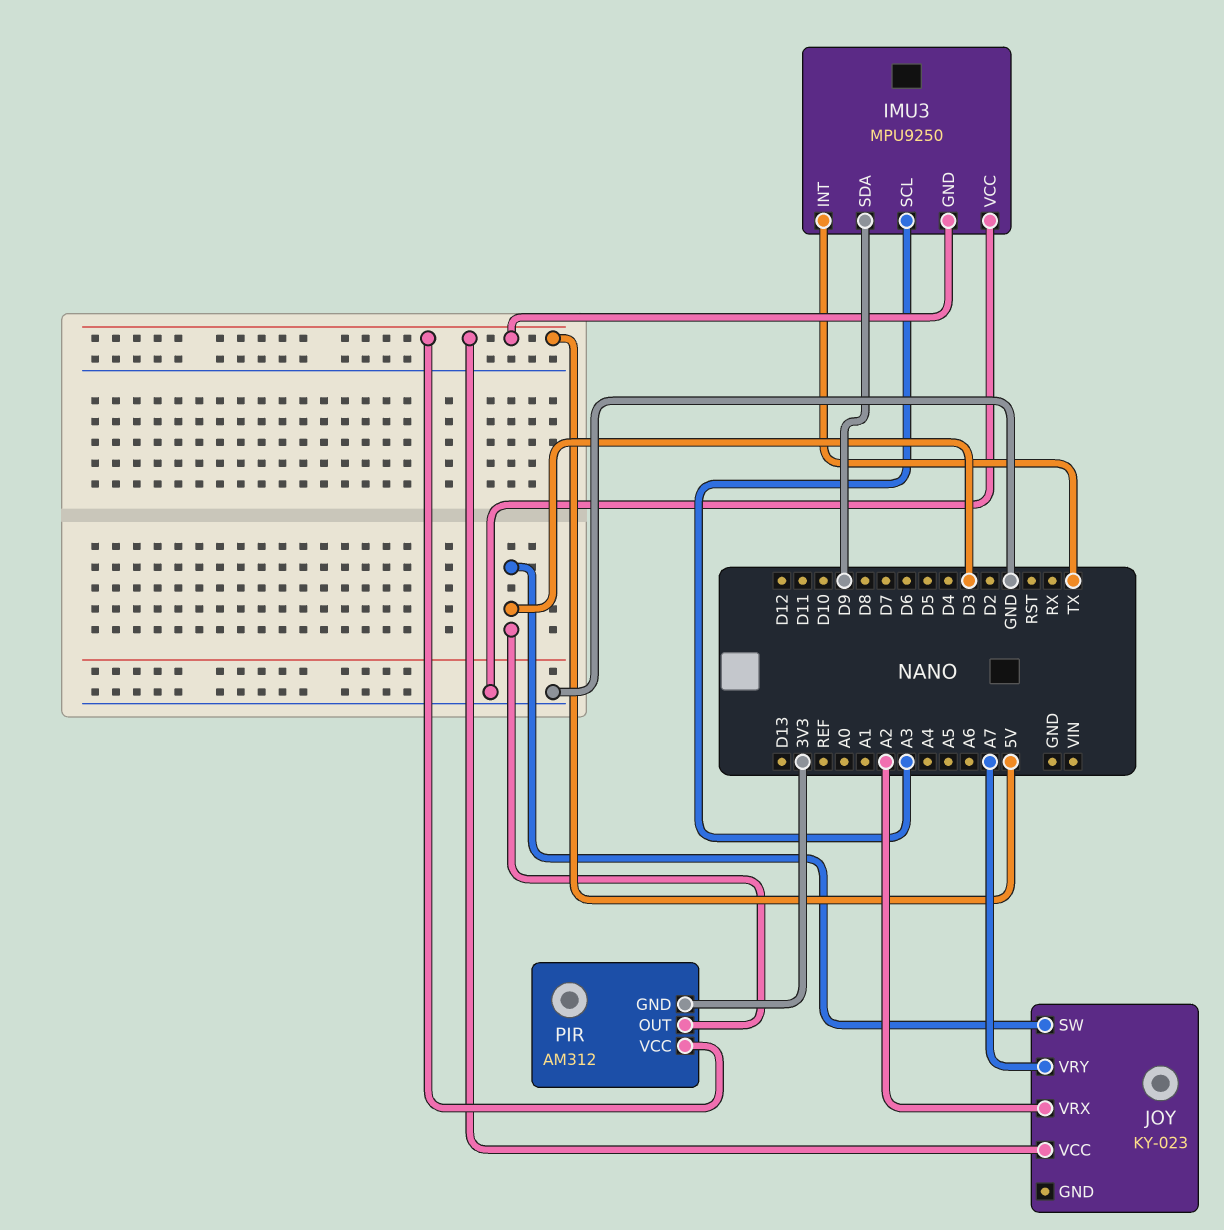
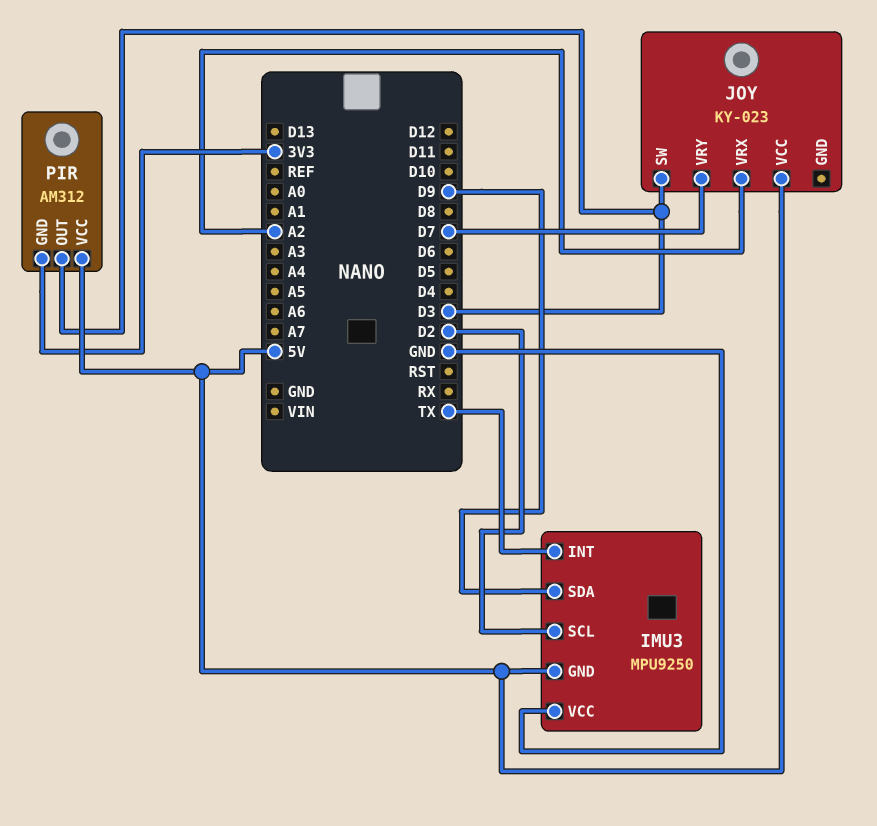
IMU3 pin SCL: A3 -> D2
JOY pin VRY: A7 -> D7

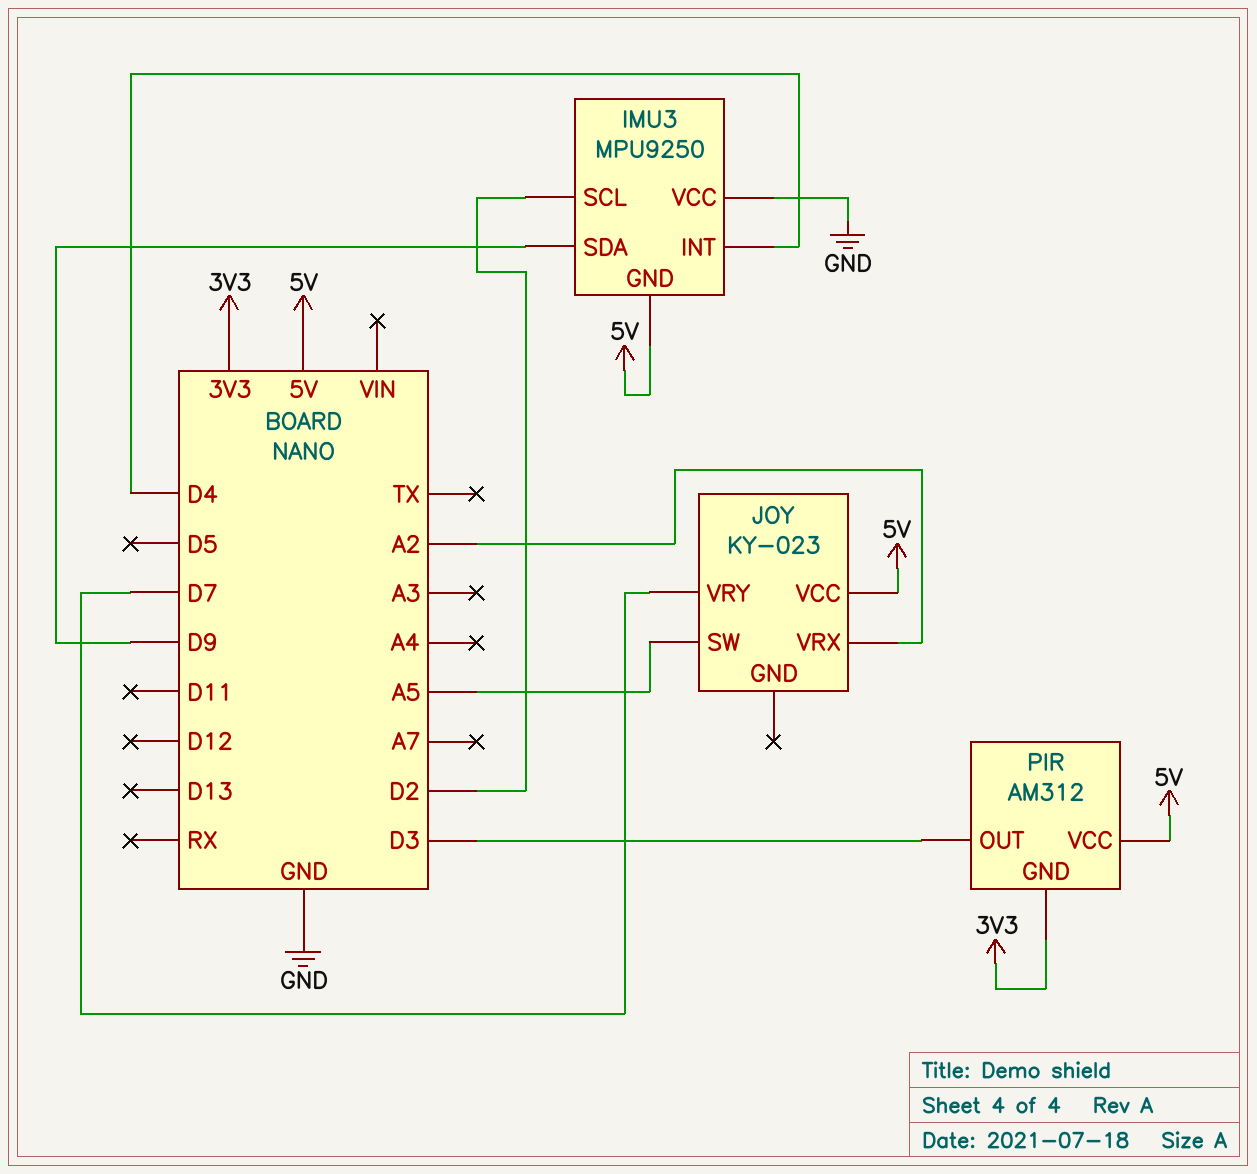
IMU3 pin INT: TX -> D4
JOY pin SW: D3 -> A5

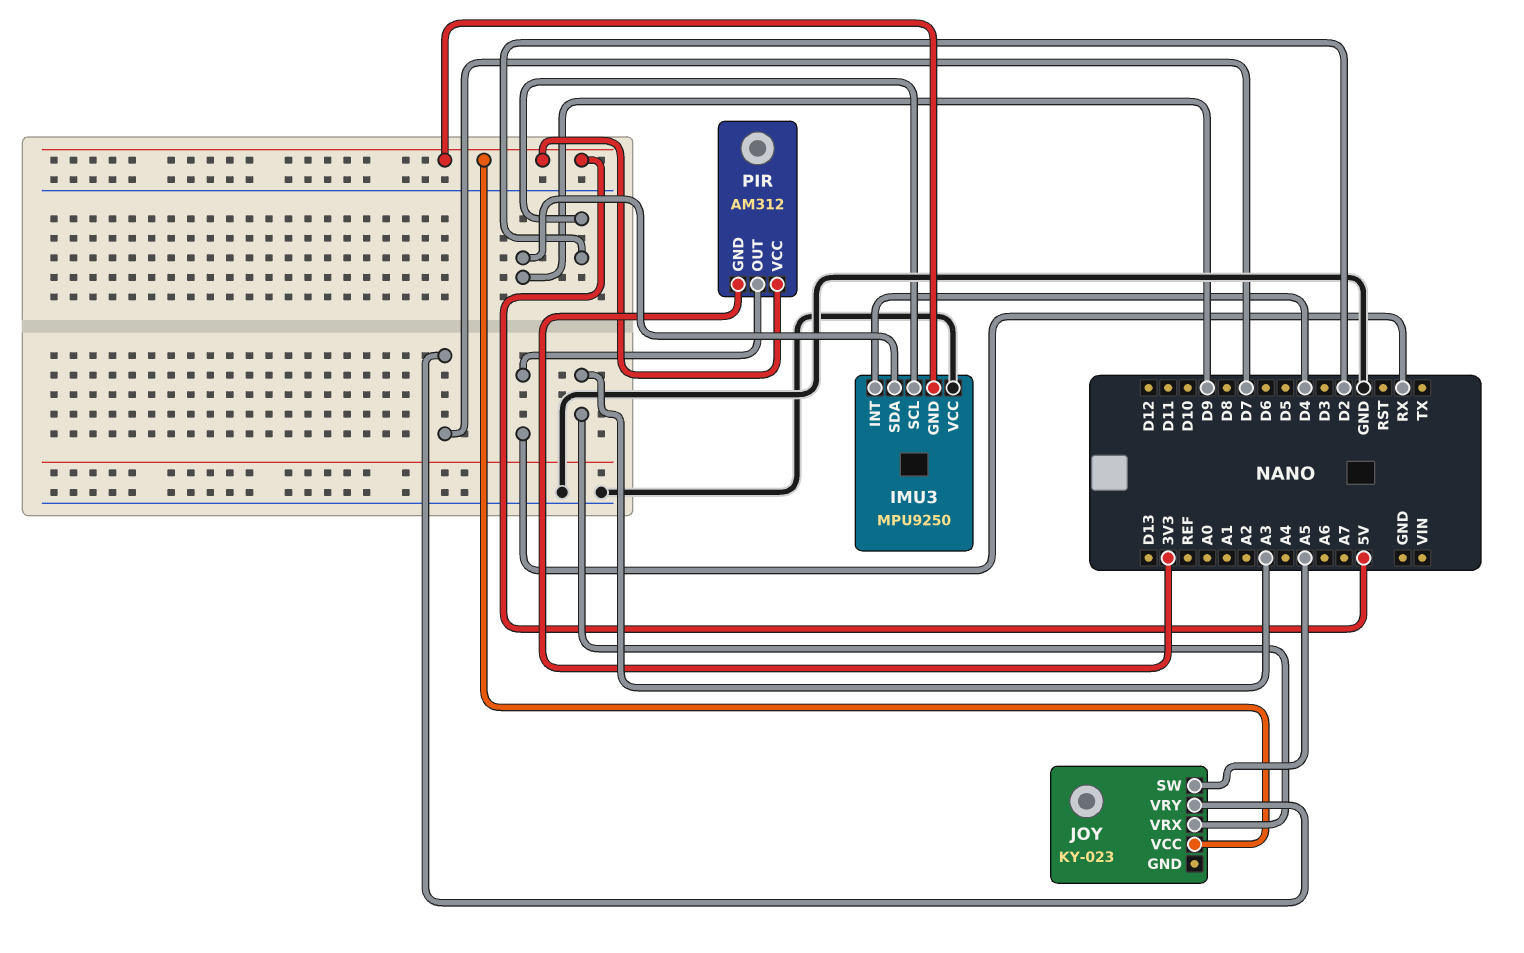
JOY pin VRX: A2 -> A3
PIR pin OUT: D3 -> RX

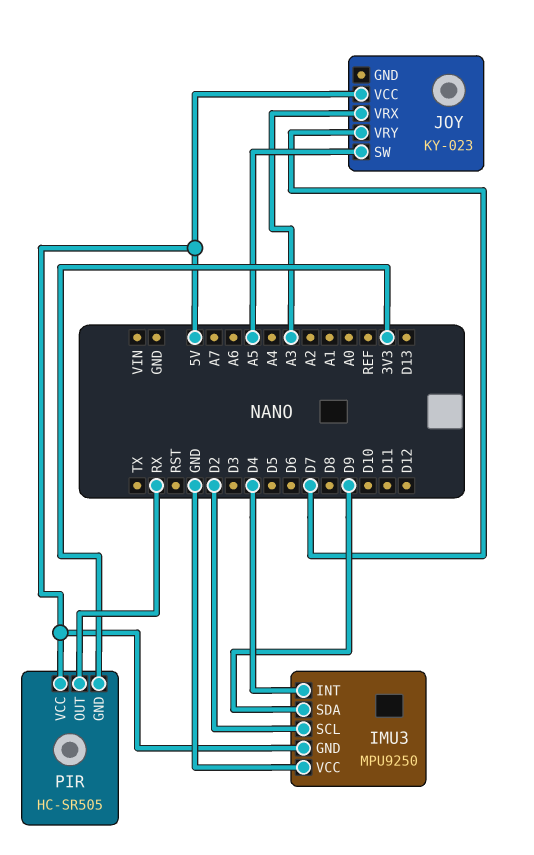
PIR: AM312 -> HC-SR505

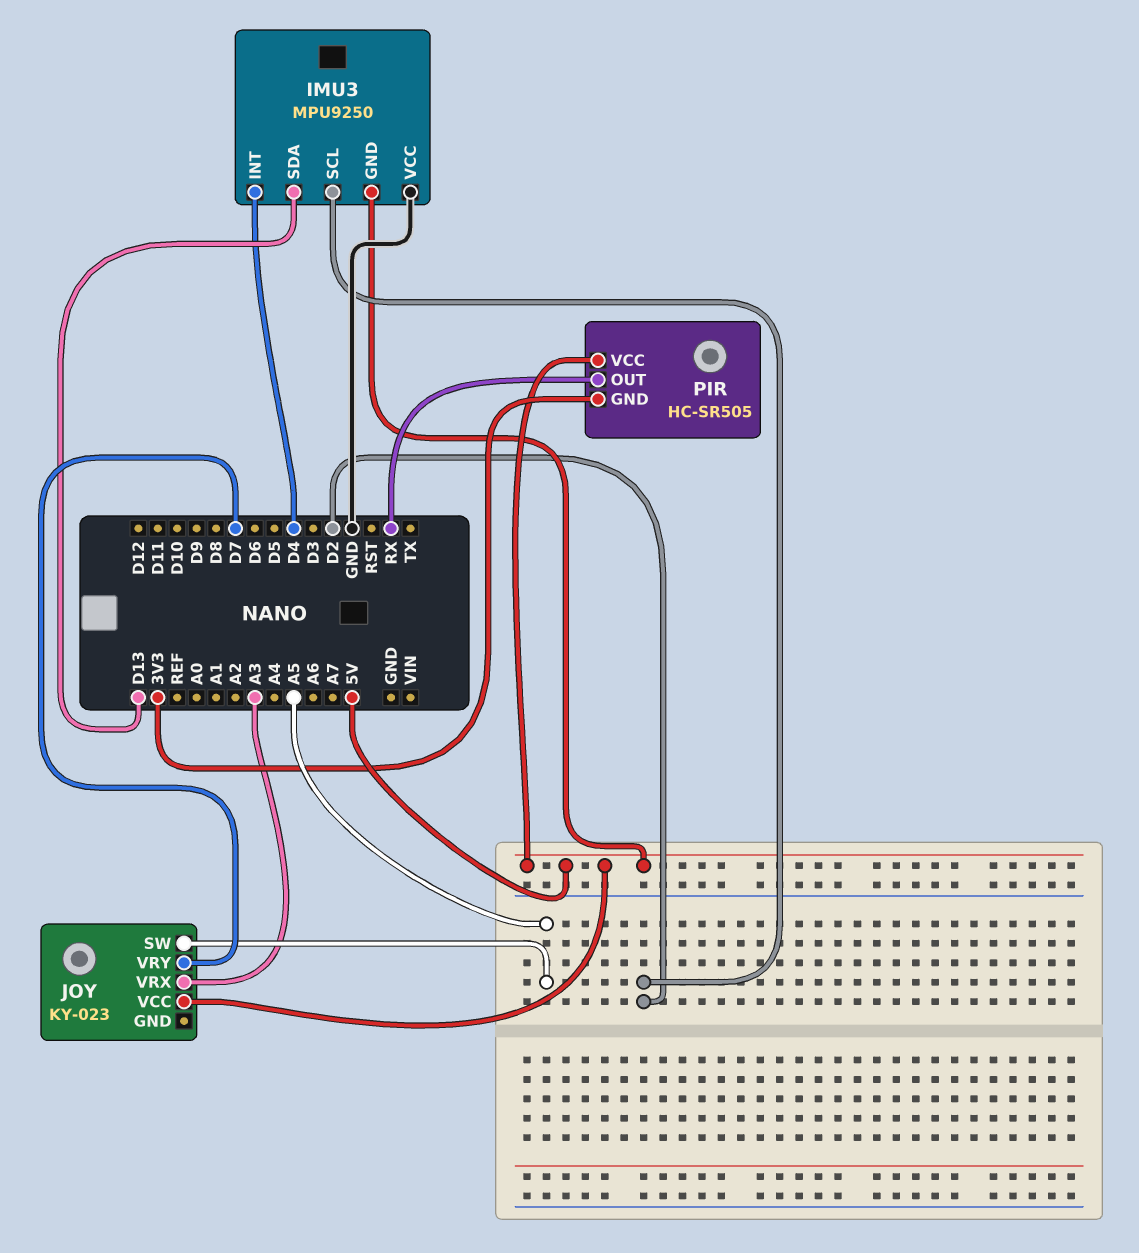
IMU3 pin SDA: D9 -> D13

